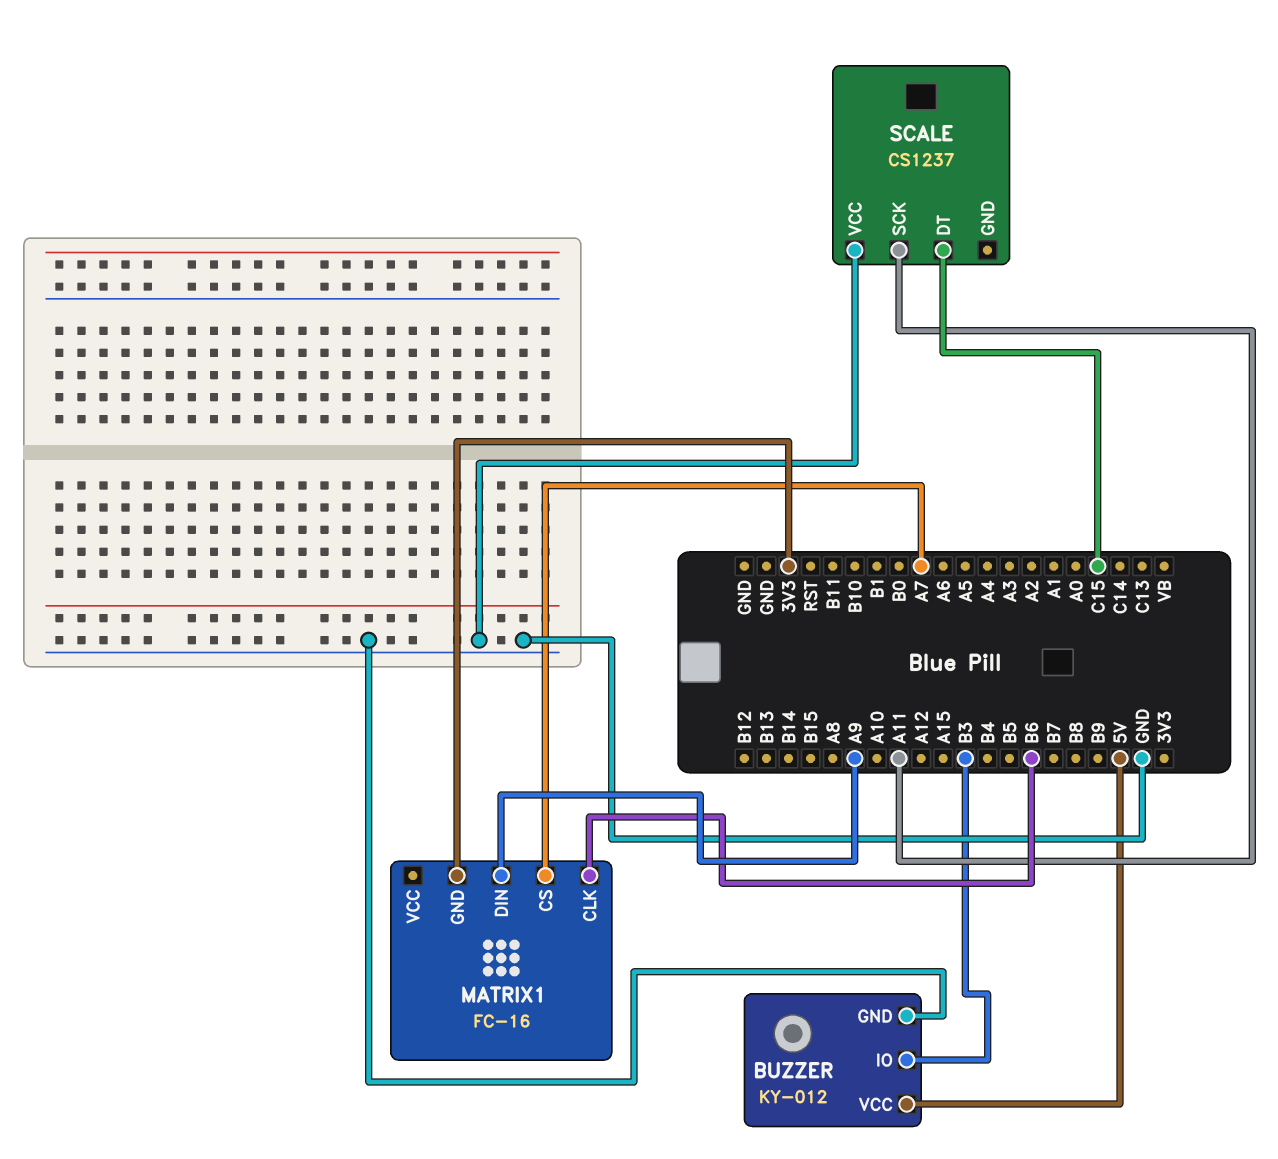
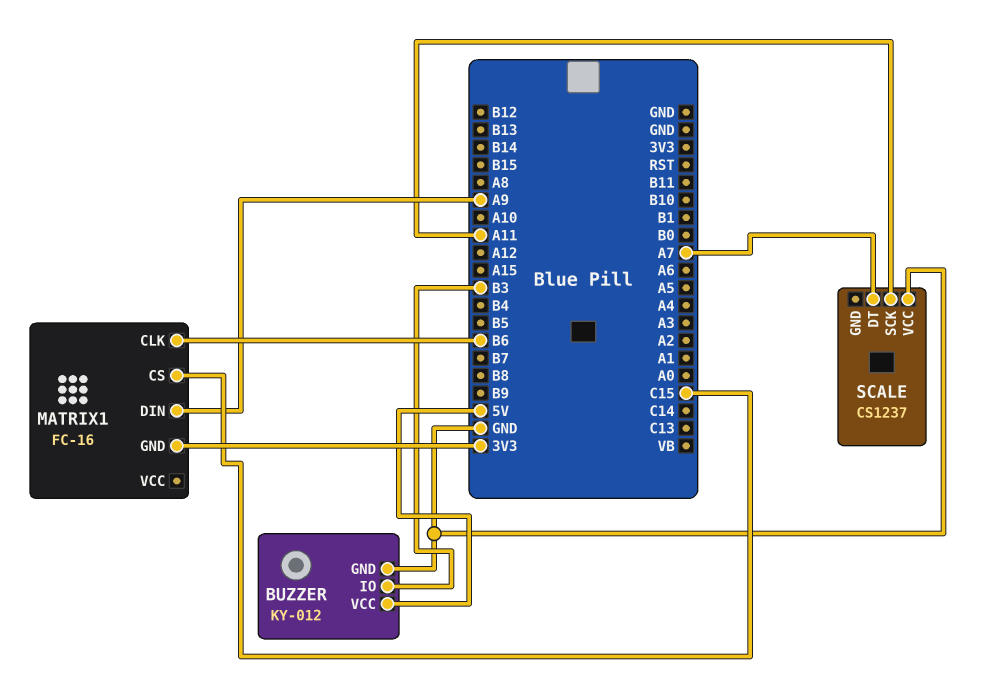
MATRIX1 pin CS: A7 -> C15
SCALE pin DT: C15 -> A7

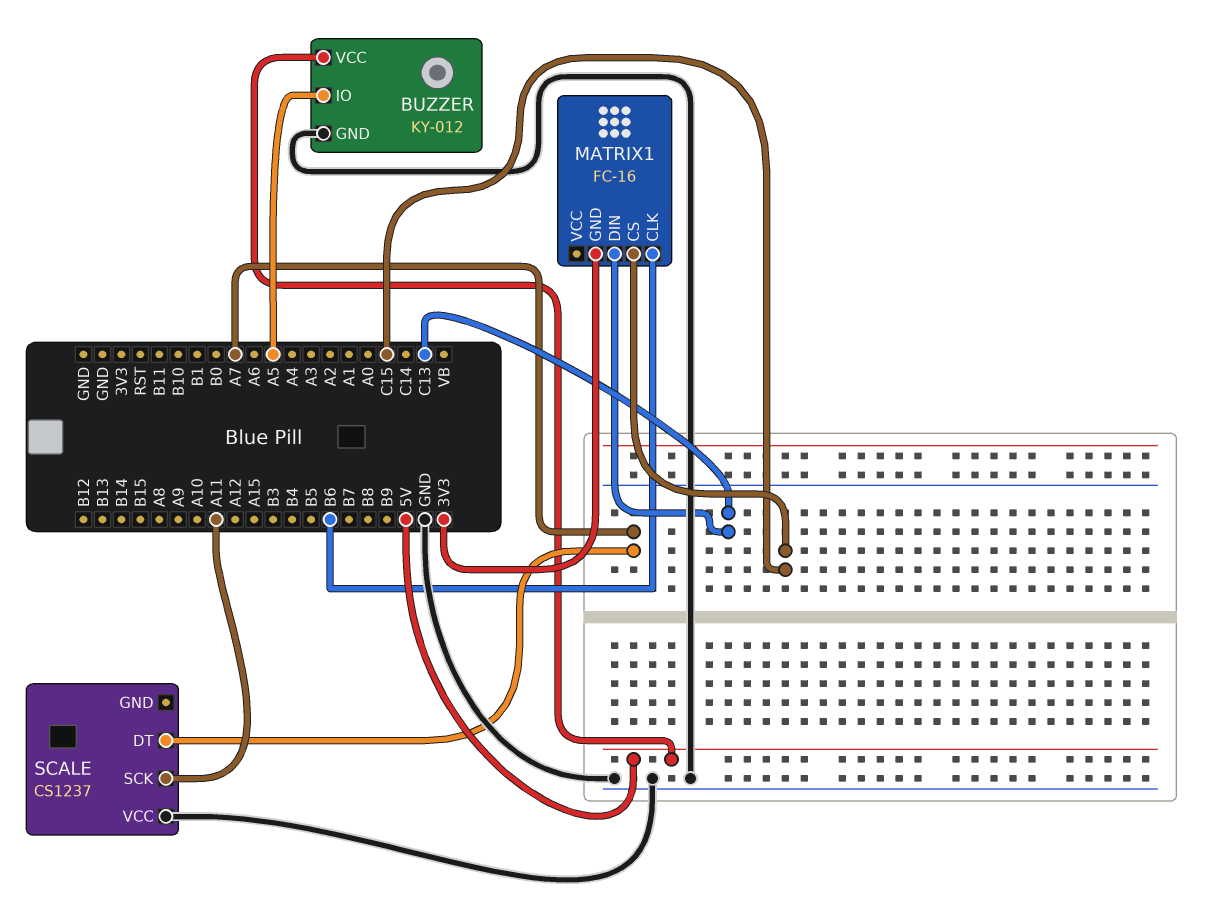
BUZZER pin IO: B3 -> A5
MATRIX1 pin DIN: A9 -> C13

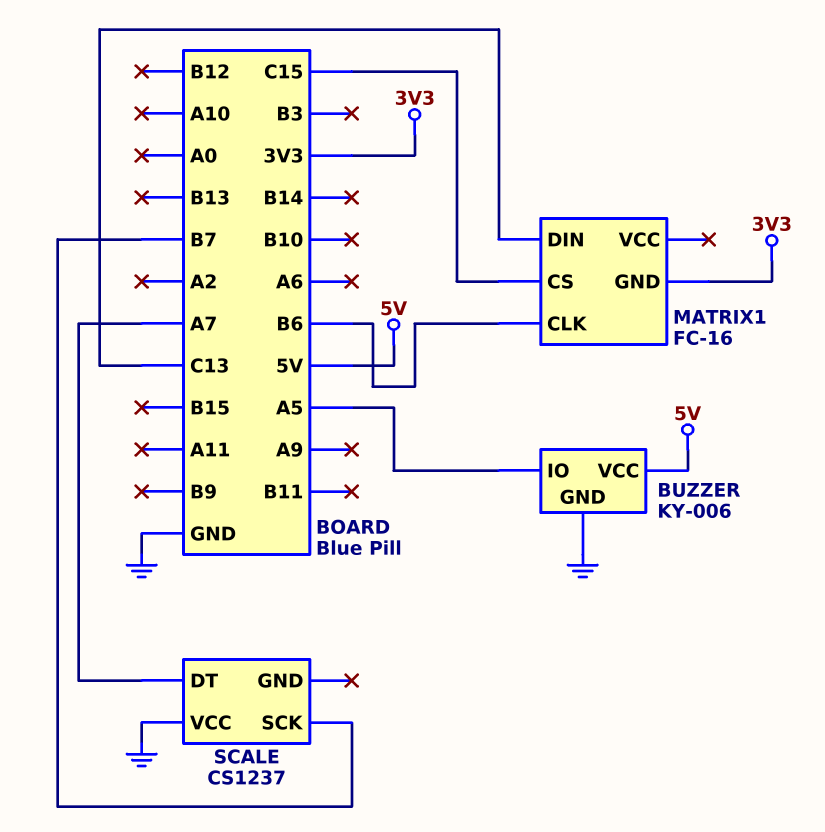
BUZZER: KY-012 -> KY-006
SCALE pin SCK: A11 -> B7

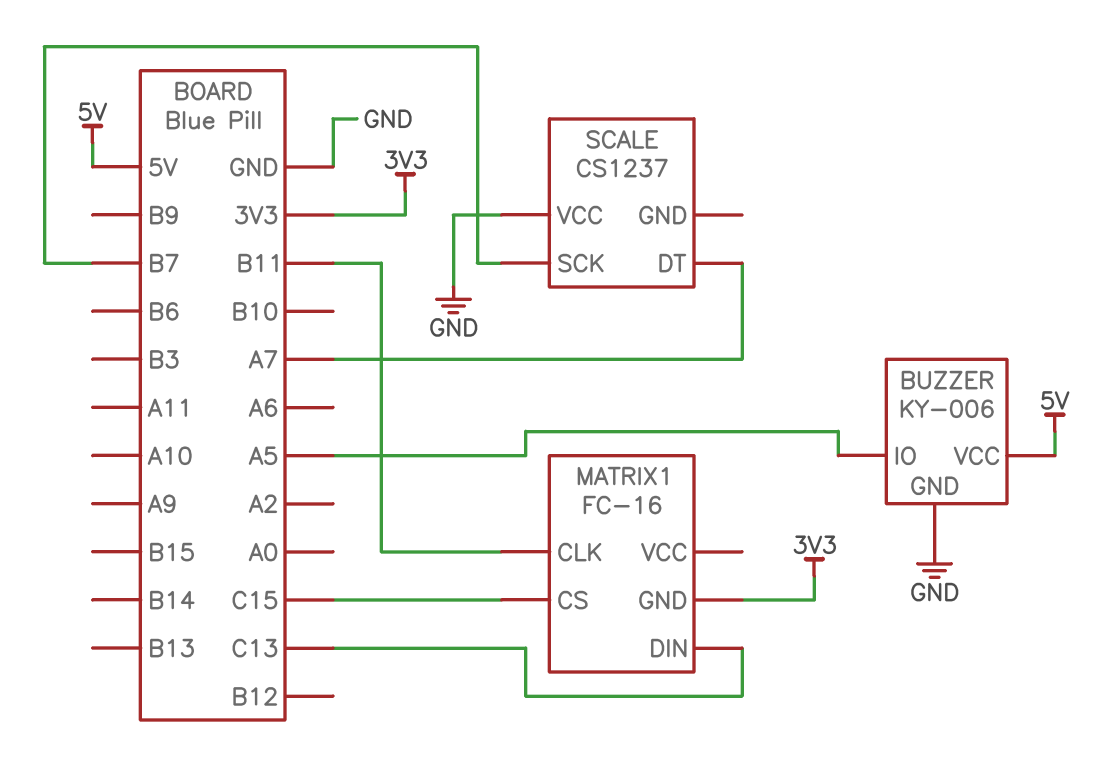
MATRIX1 pin CLK: B6 -> B11

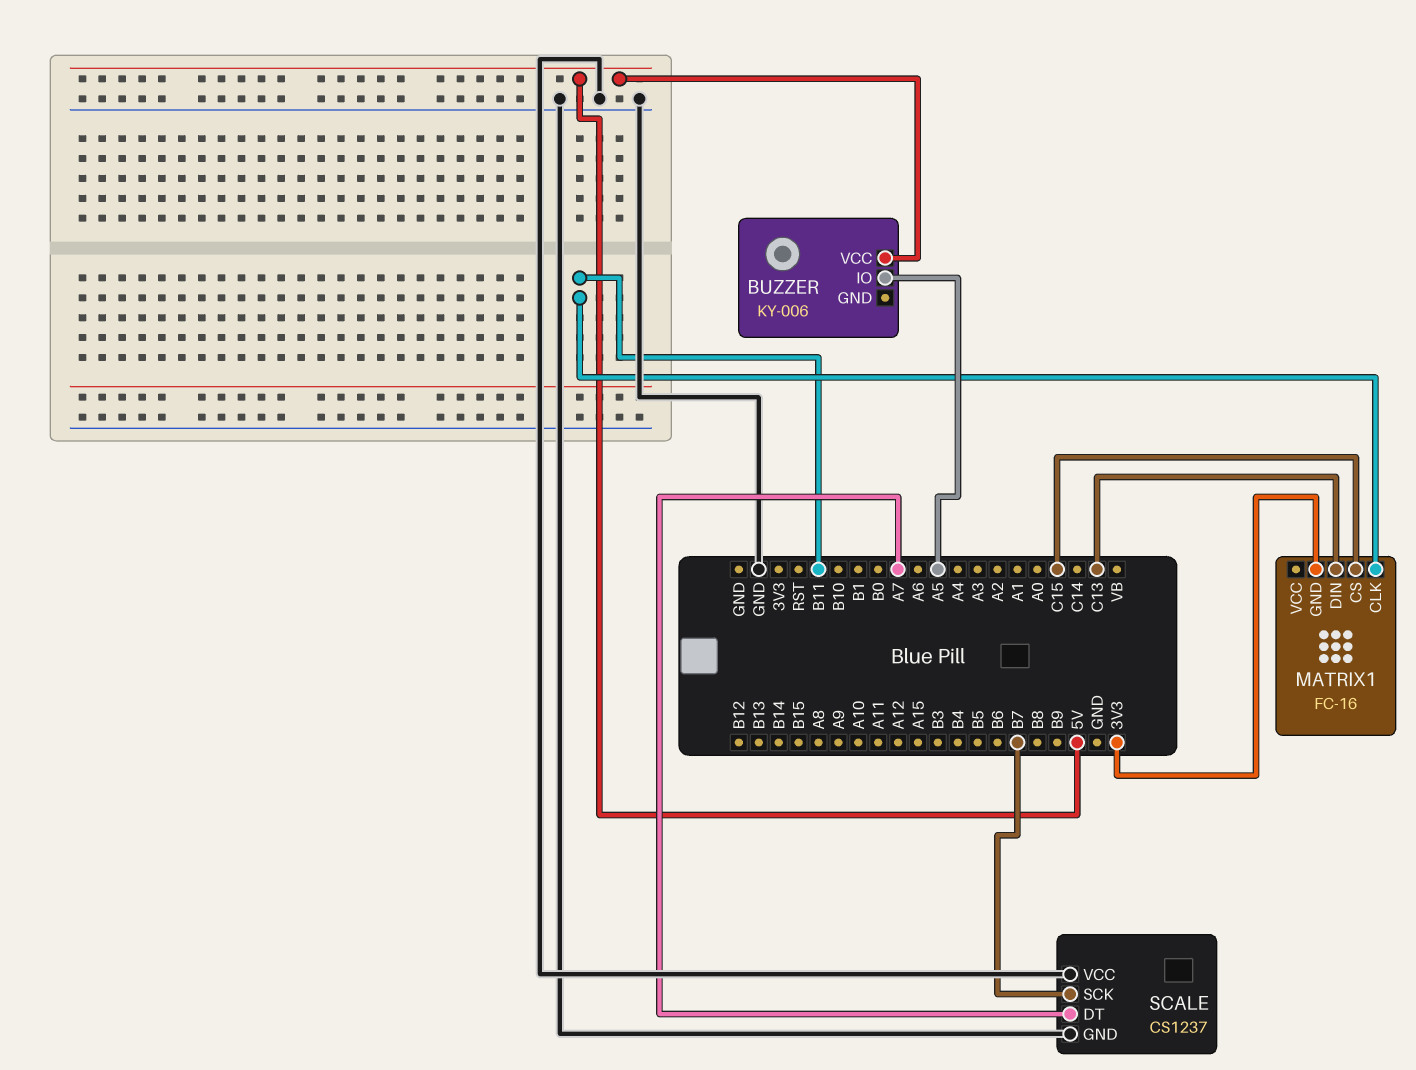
BUZZER pin GND: GND -> none
SCALE pin GND: none -> GND

